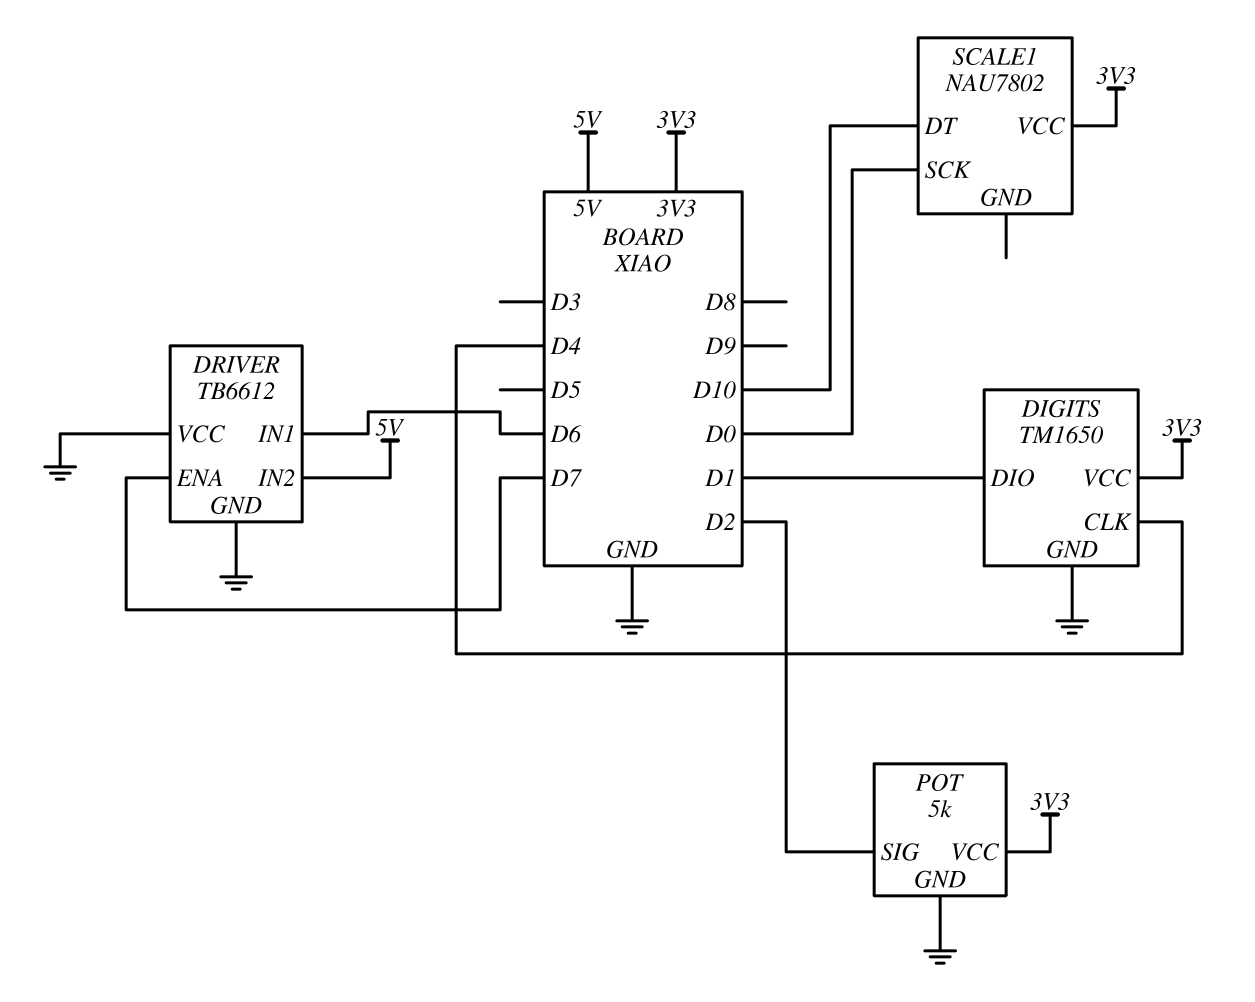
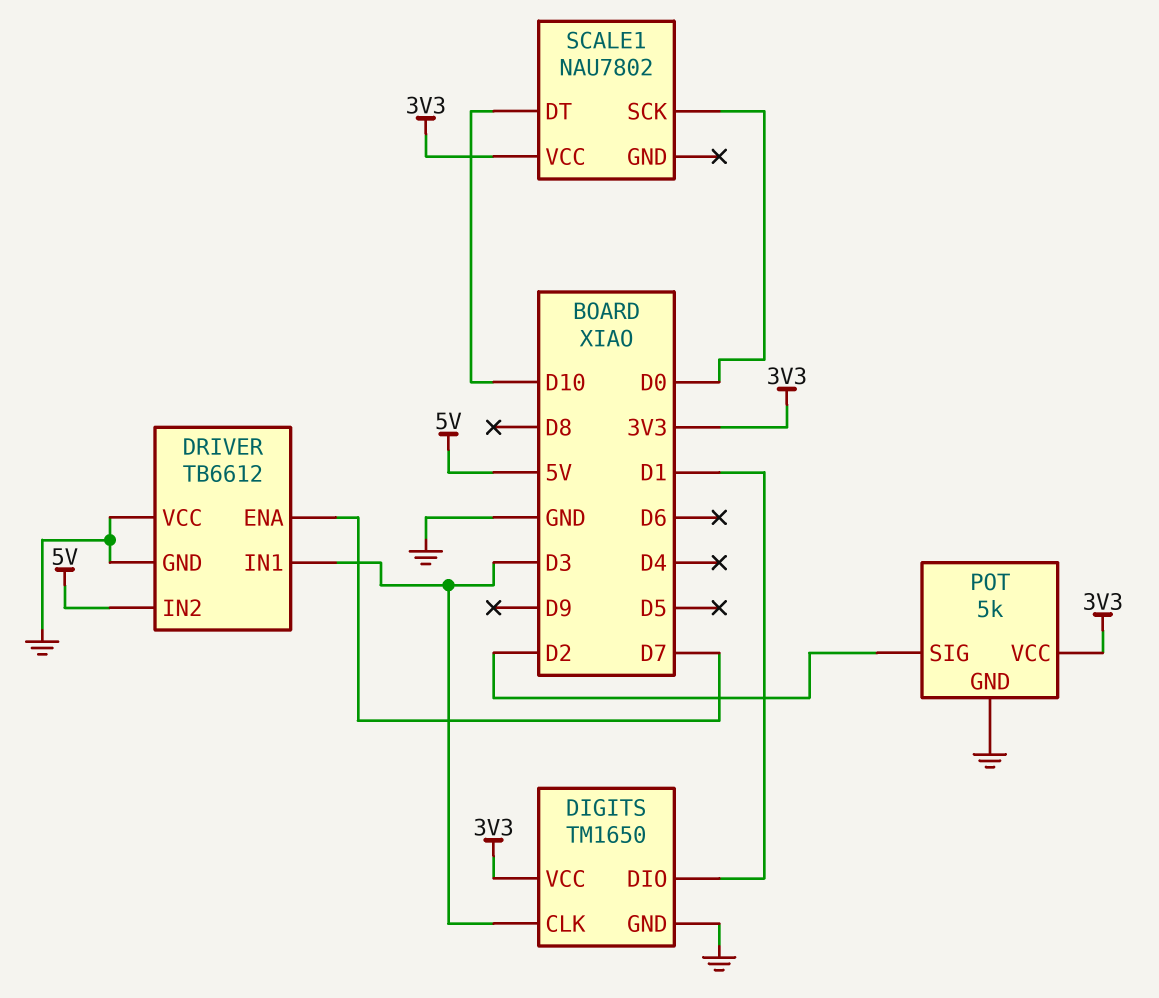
DIGITS pin CLK: D4 -> D3
DRIVER pin IN1: D6 -> D3

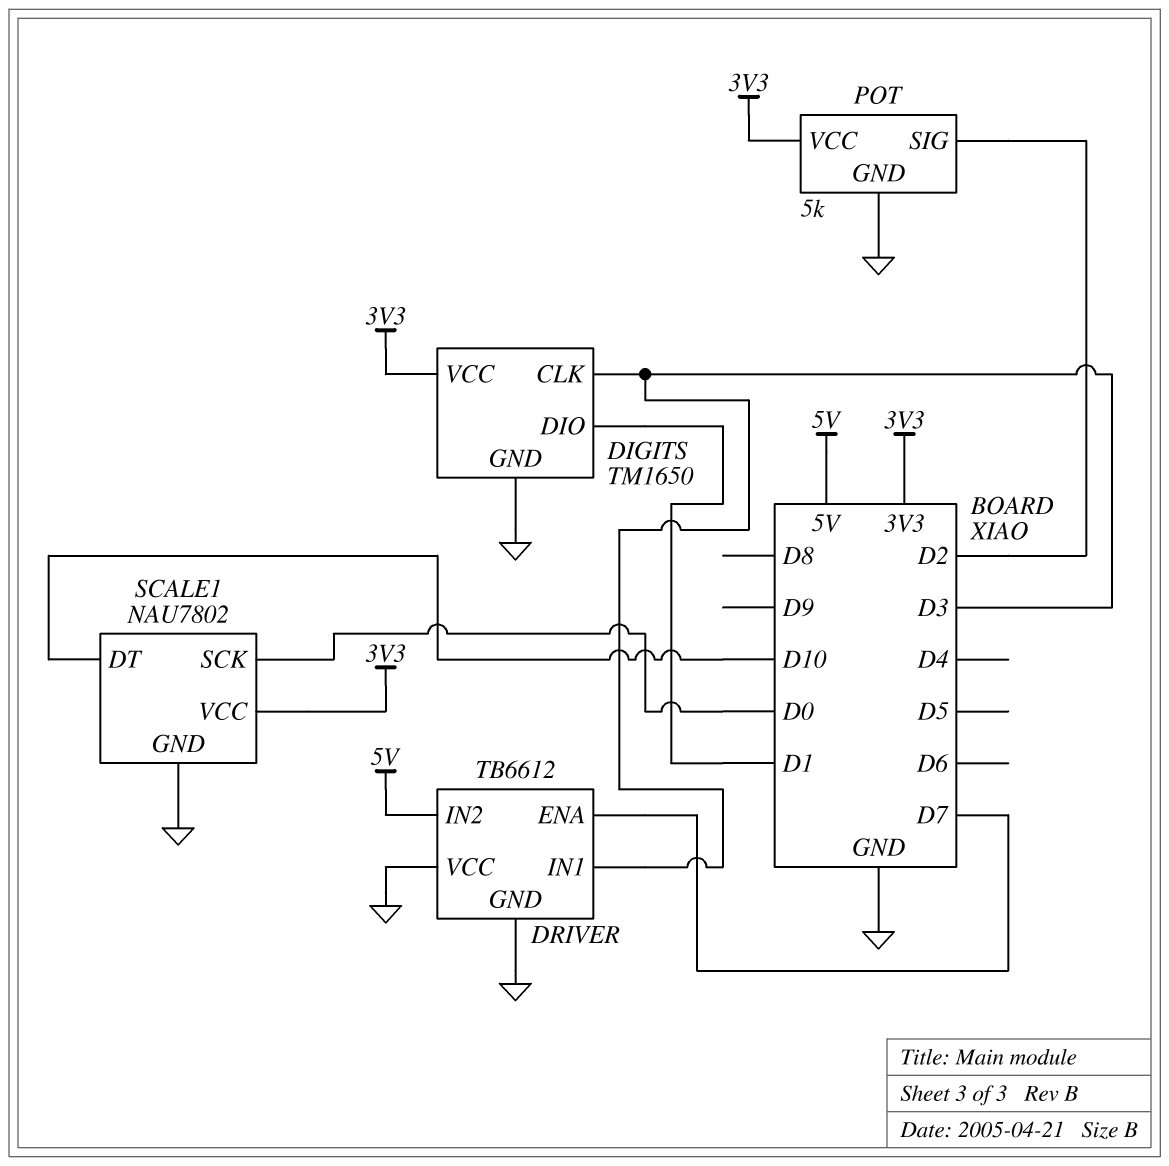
SCALE1 pin GND: none -> GND

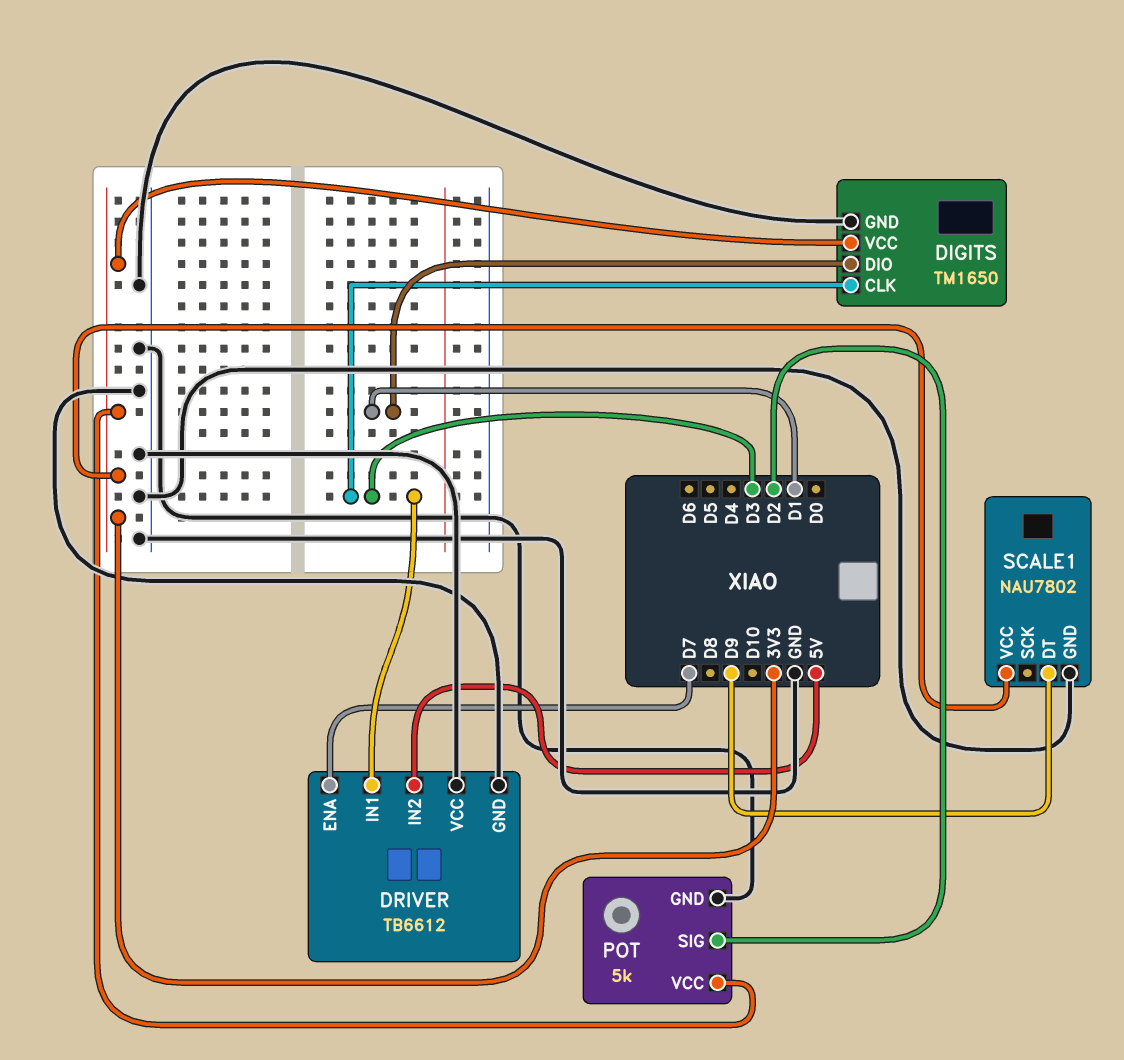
SCALE1 pin DT: D10 -> D9
SCALE1 pin SCK: D0 -> none

